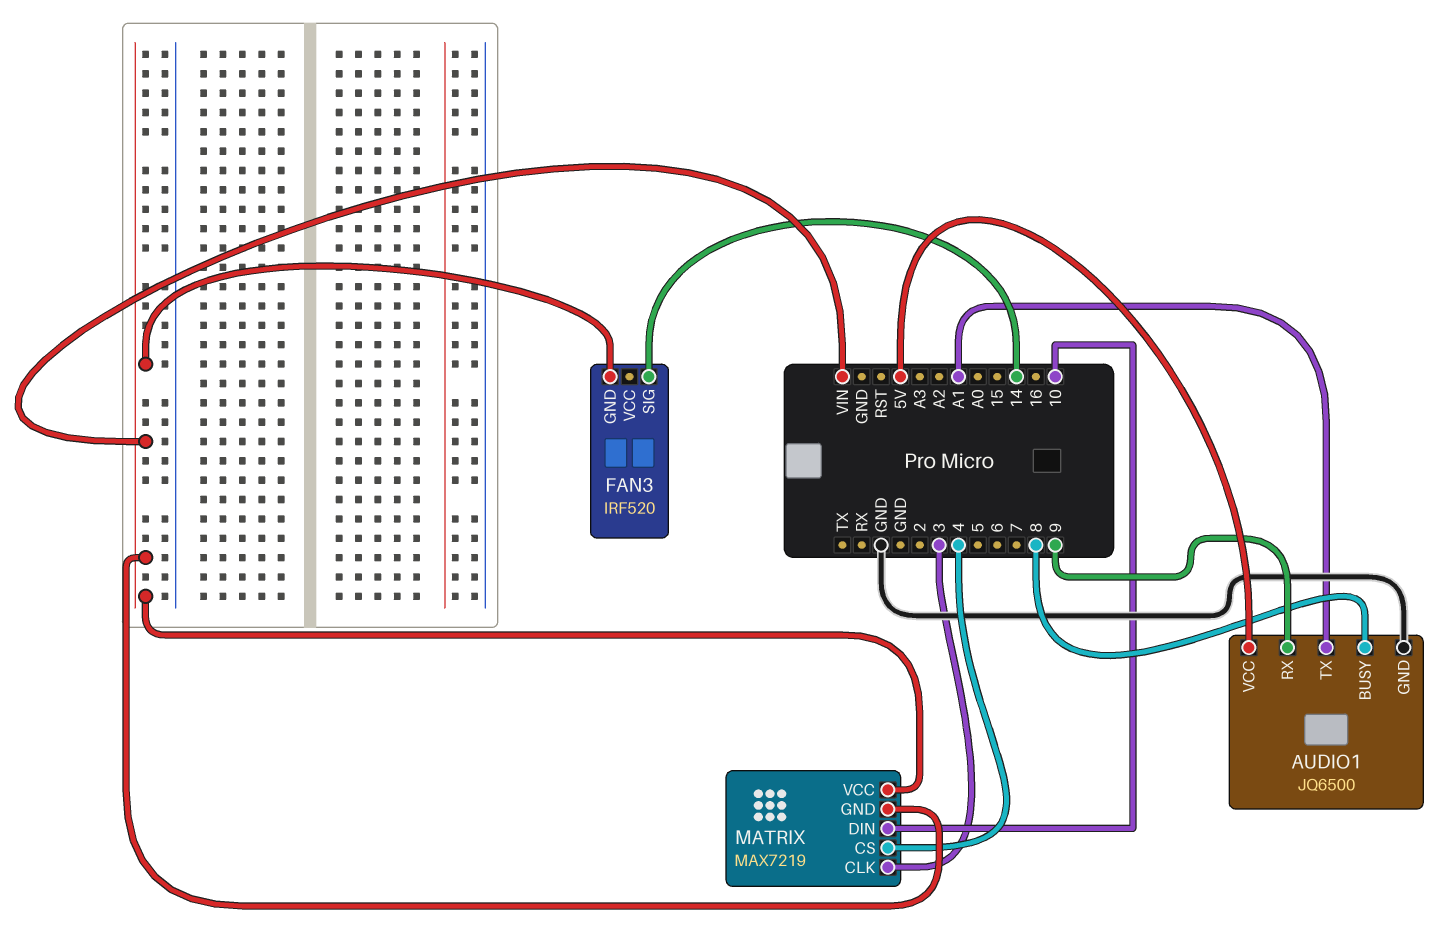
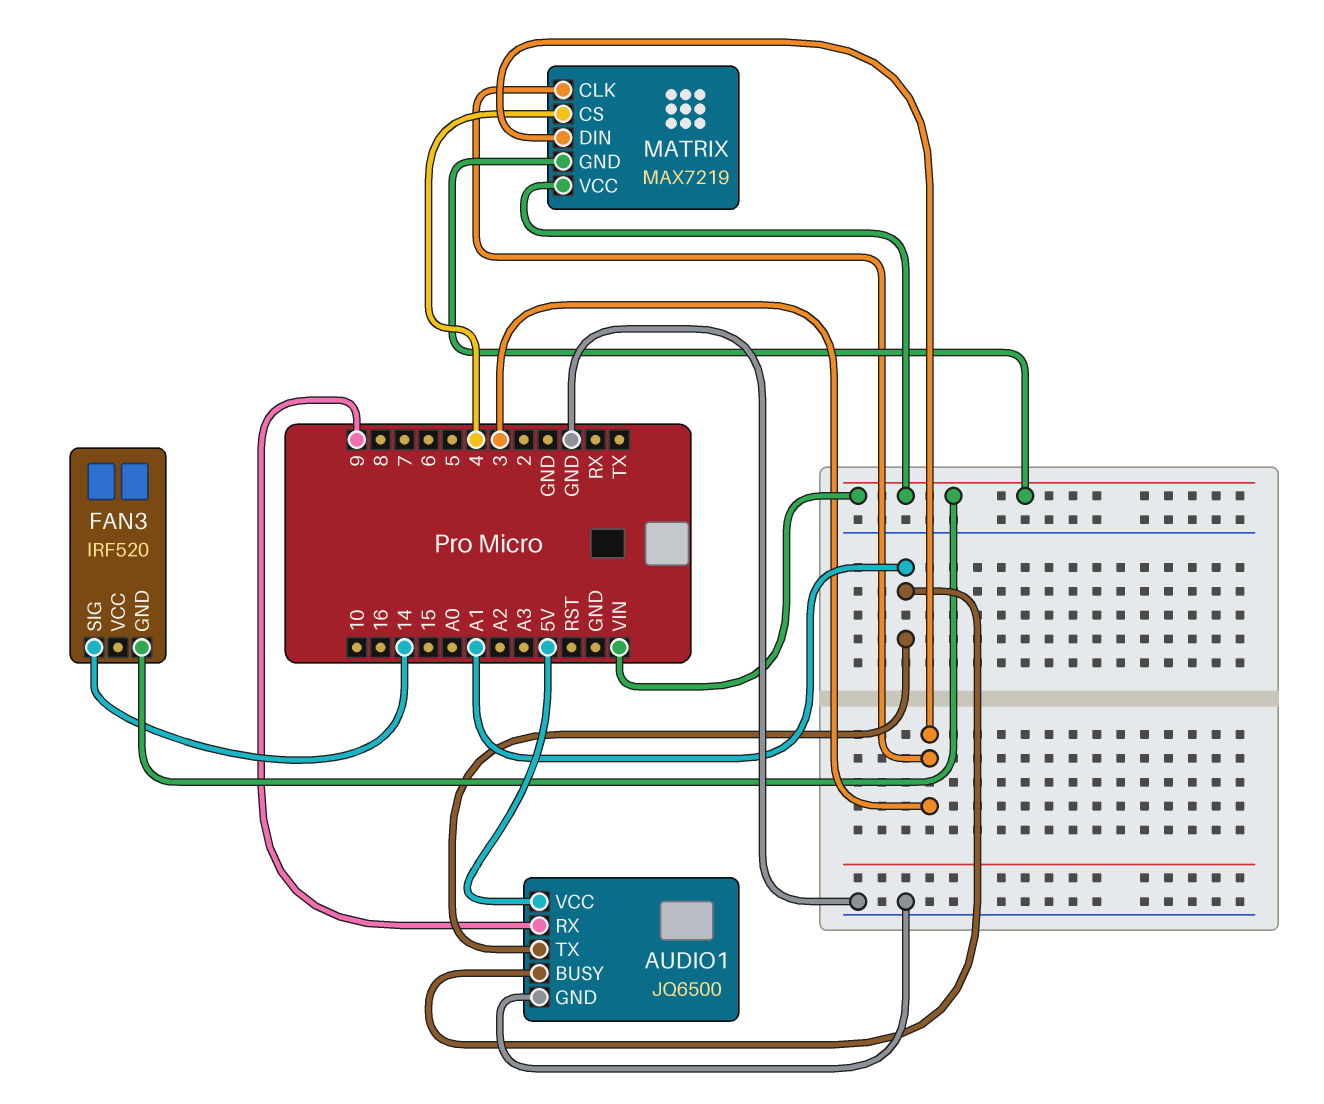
AUDIO1 pin BUSY: 8 -> A1
MATRIX pin DIN: 10 -> 3

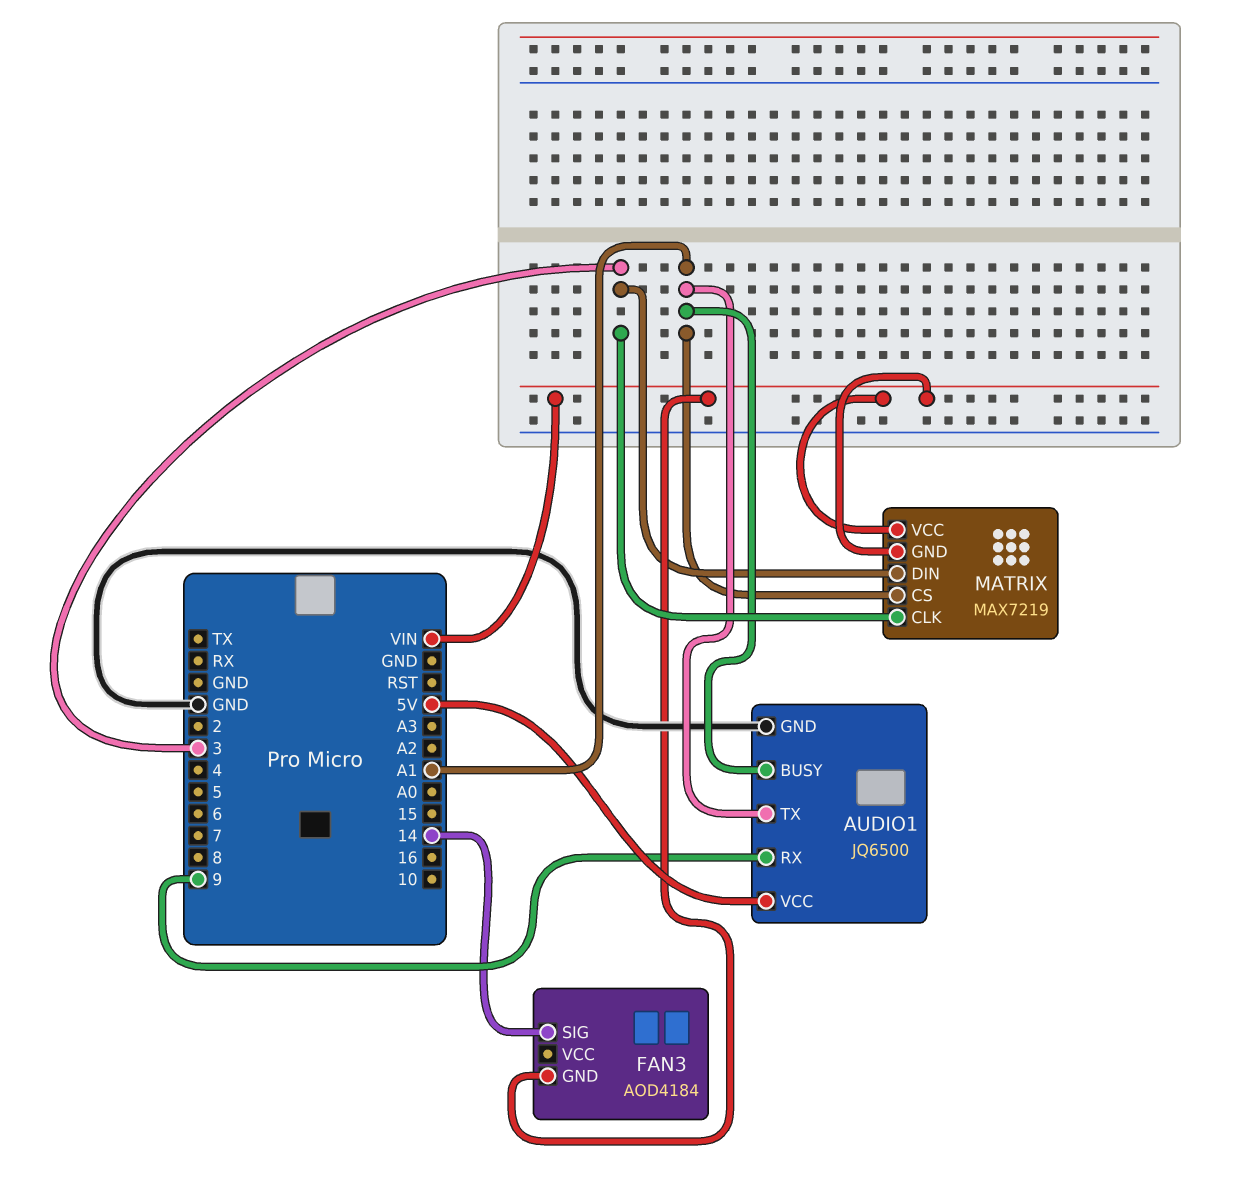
FAN3: IRF520 -> AOD4184
MATRIX pin CS: 4 -> A1

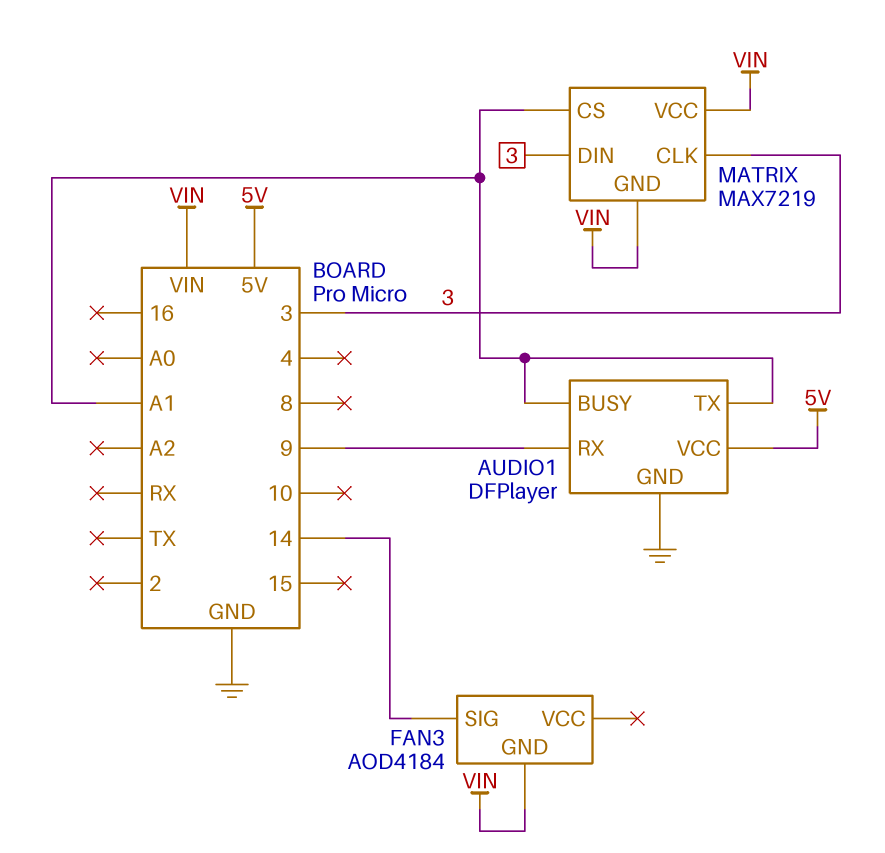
AUDIO1: JQ6500 -> DFPlayer

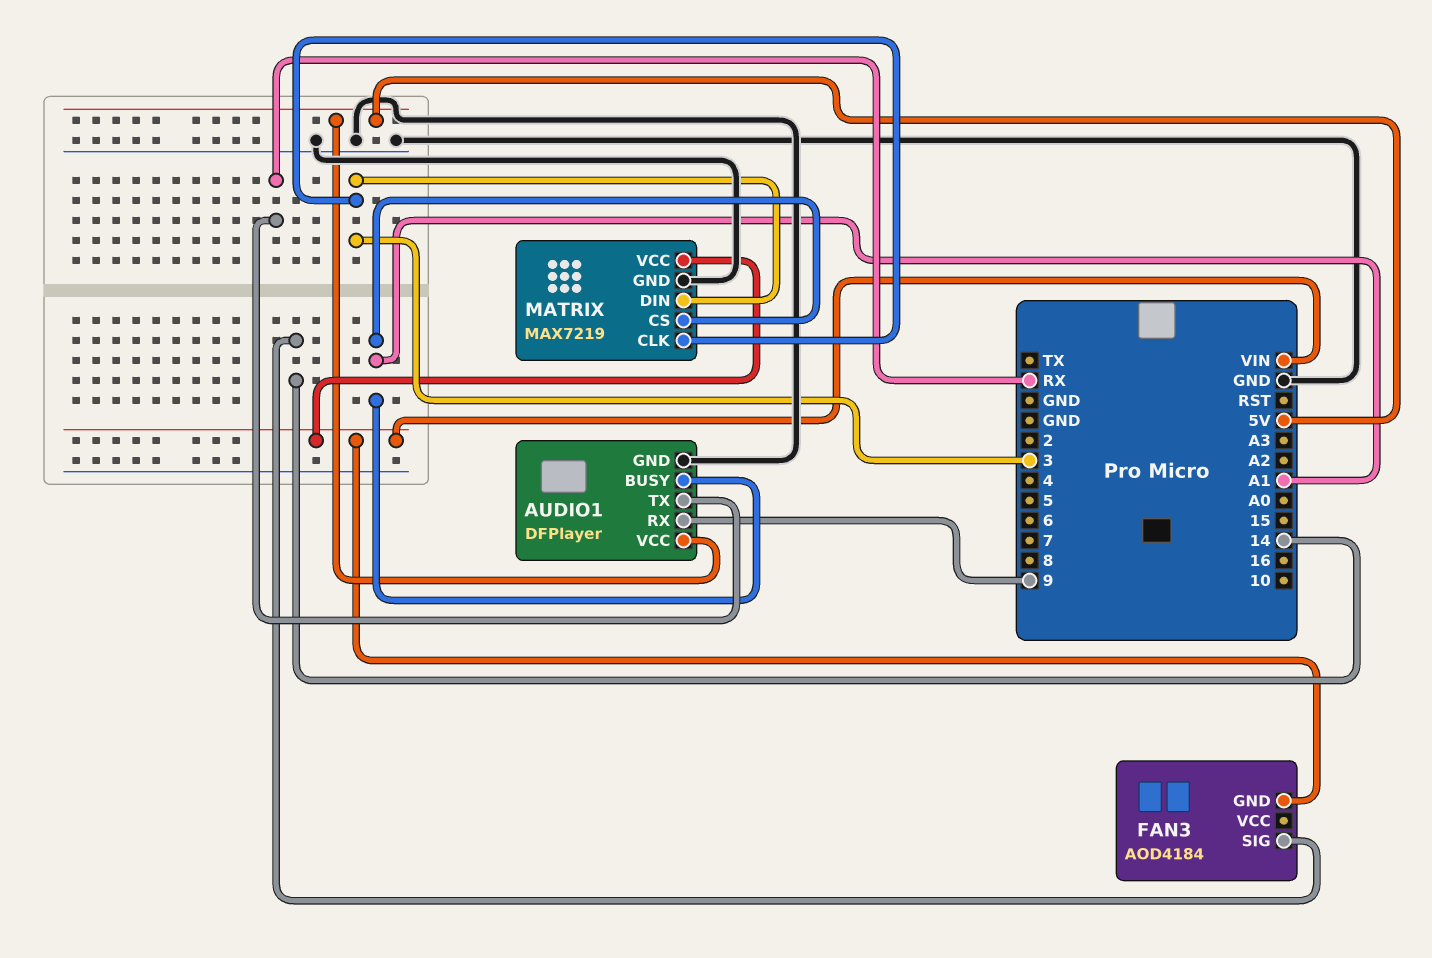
AUDIO1 pin TX: A1 -> RX
MATRIX pin GND: VIN -> GND

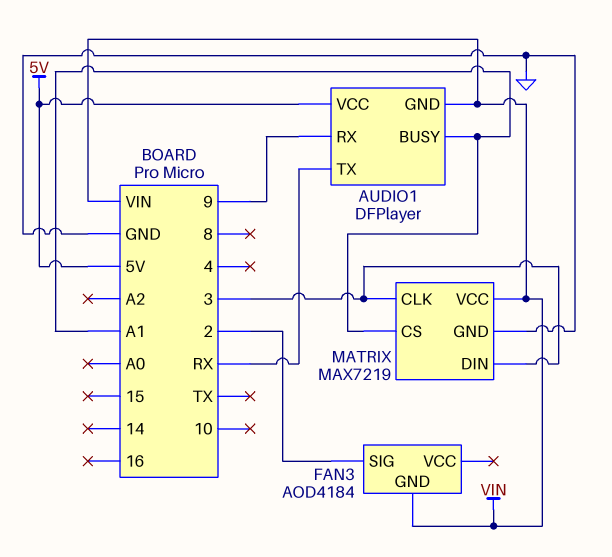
AUDIO1 pin GND: GND -> VIN
FAN3 pin SIG: 14 -> 2

